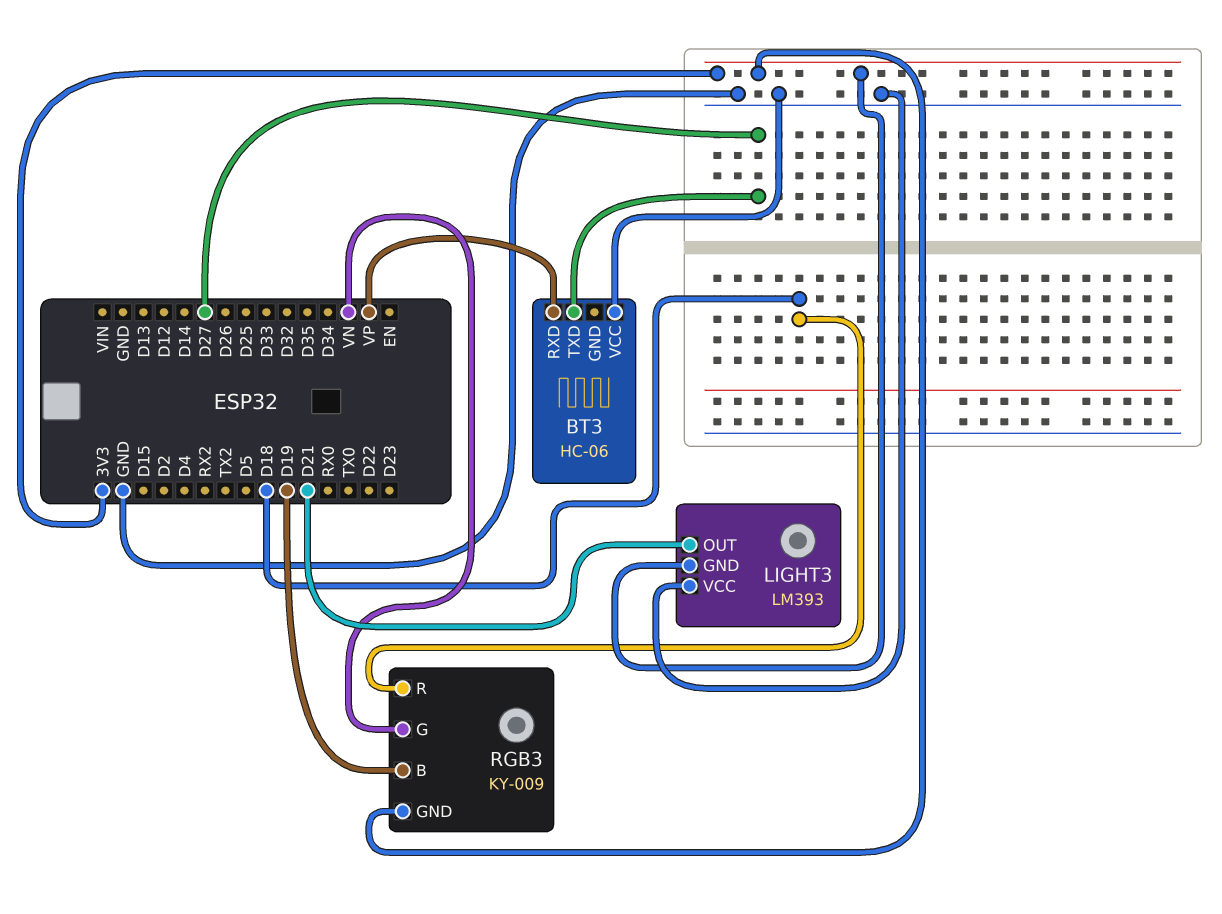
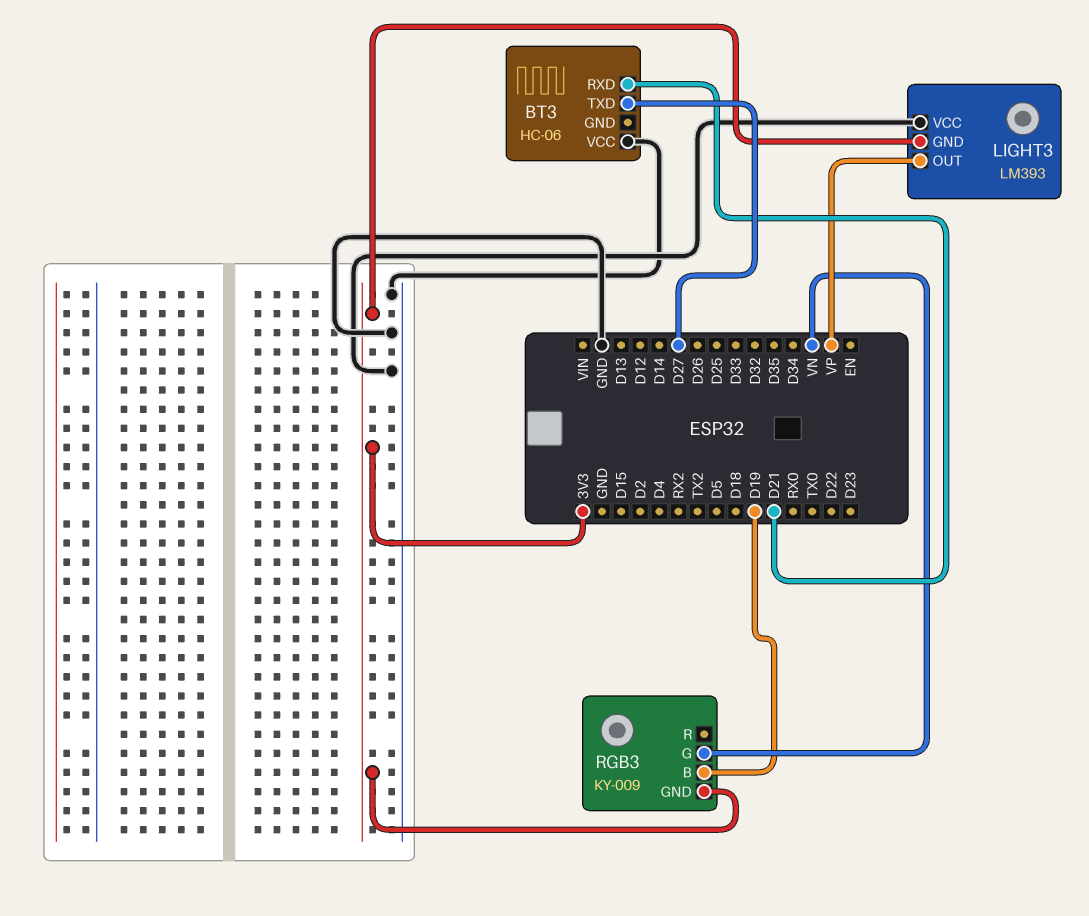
BT3 pin RXD: VP -> D21
LIGHT3 pin OUT: D21 -> VP
RGB3 pin R: D18 -> none

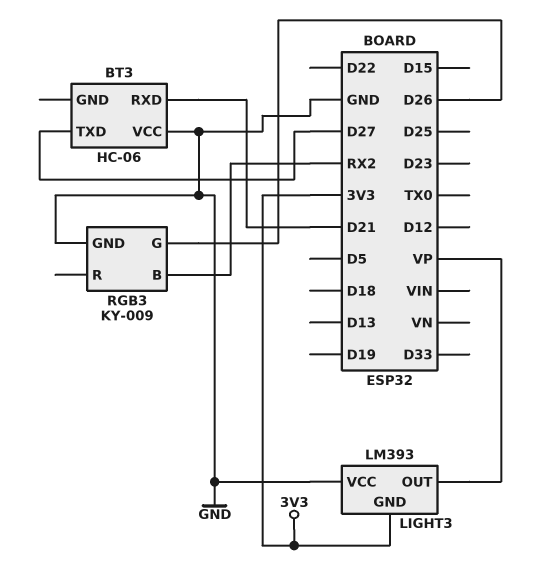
RGB3 pin B: D19 -> RX2
RGB3 pin G: VN -> D26
RGB3 pin GND: 3V3 -> GND

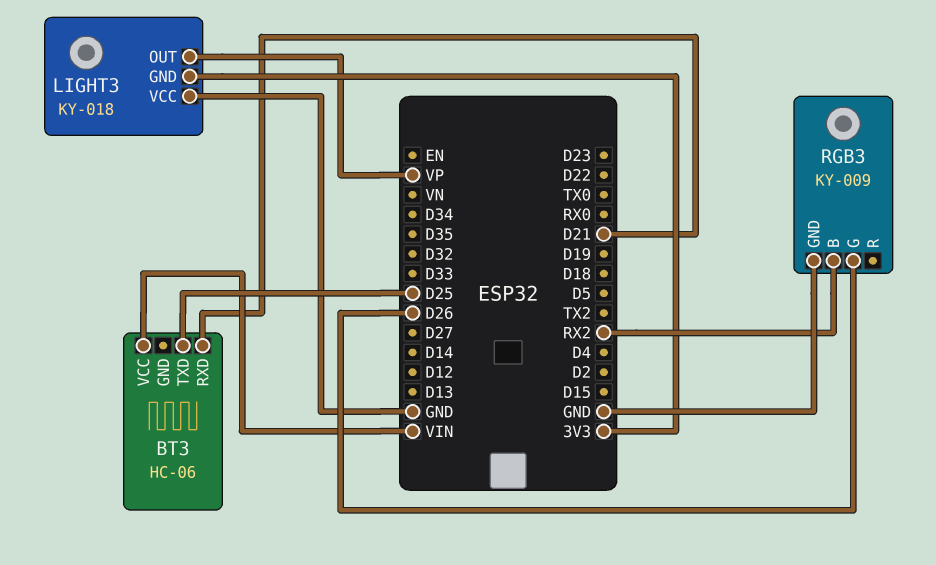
BT3 pin TXD: D27 -> D25
BT3 pin VCC: GND -> VIN
LIGHT3: LM393 -> KY-018

